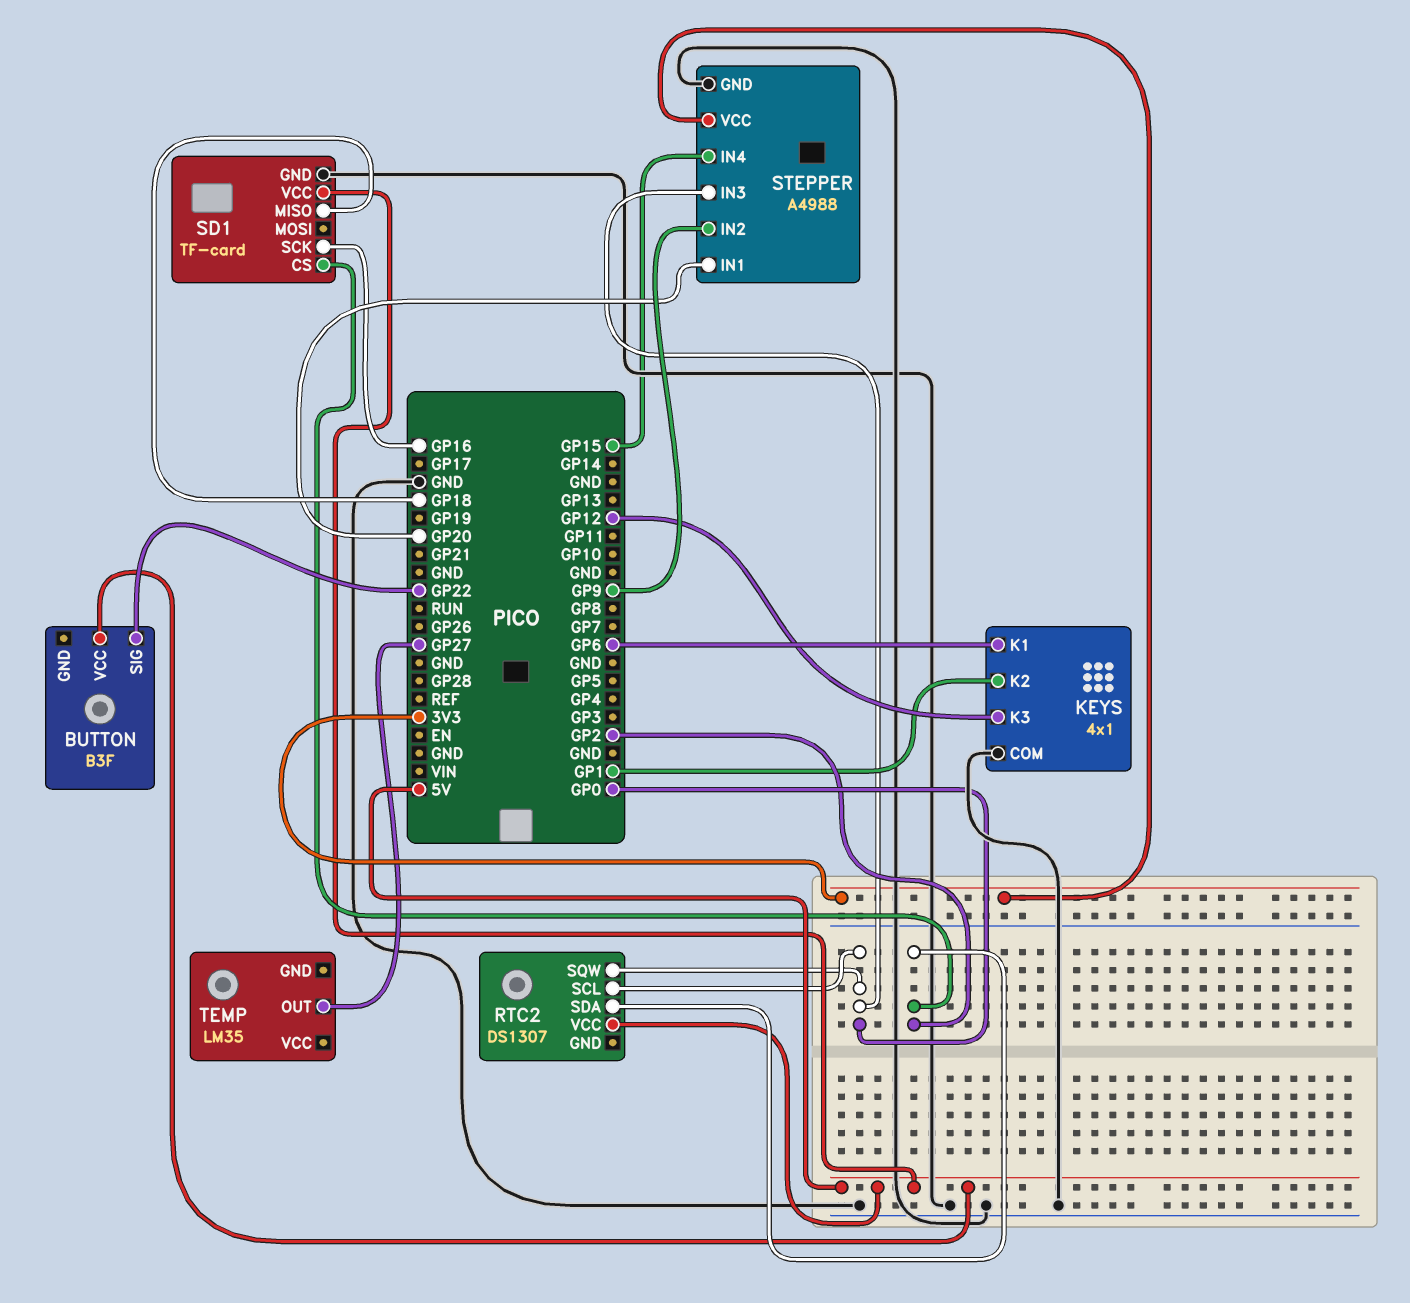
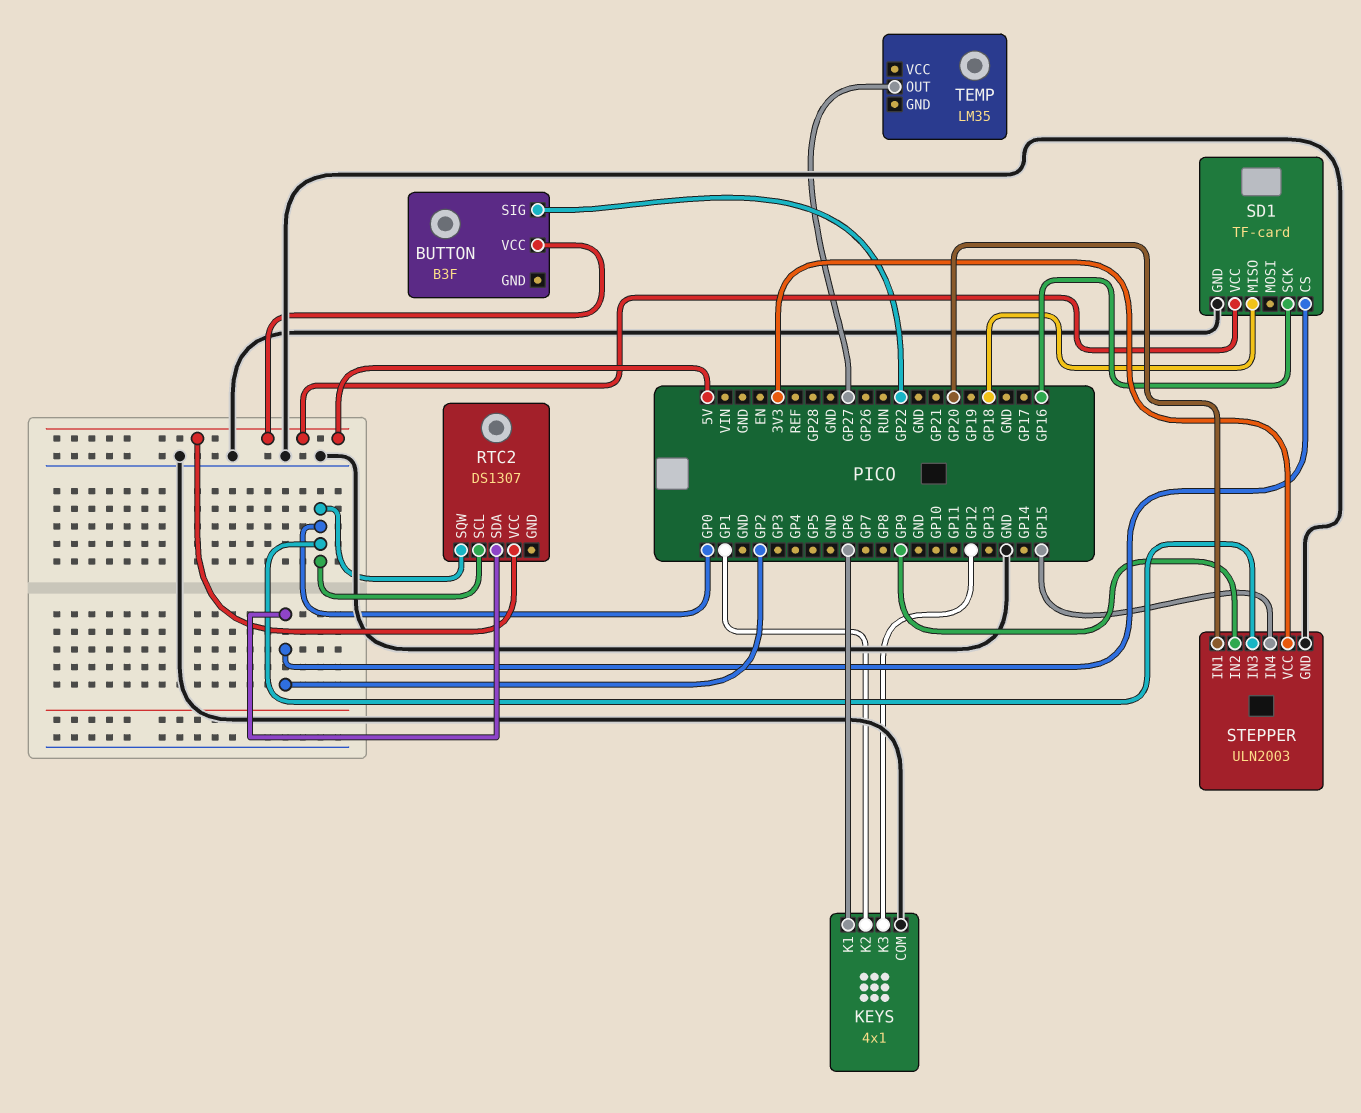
STEPPER: A4988 -> ULN2003

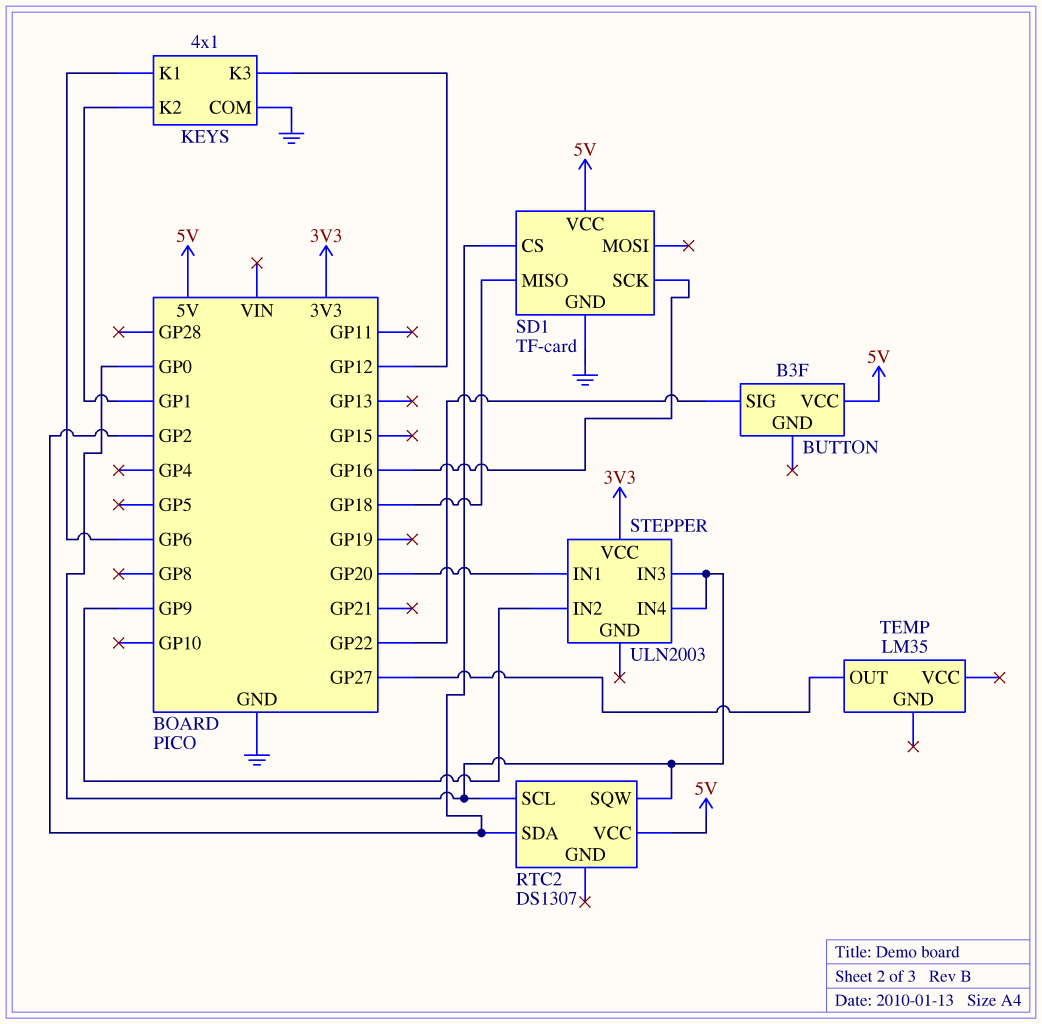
STEPPER pin GND: GND -> none
STEPPER pin IN4: GP15 -> GP0

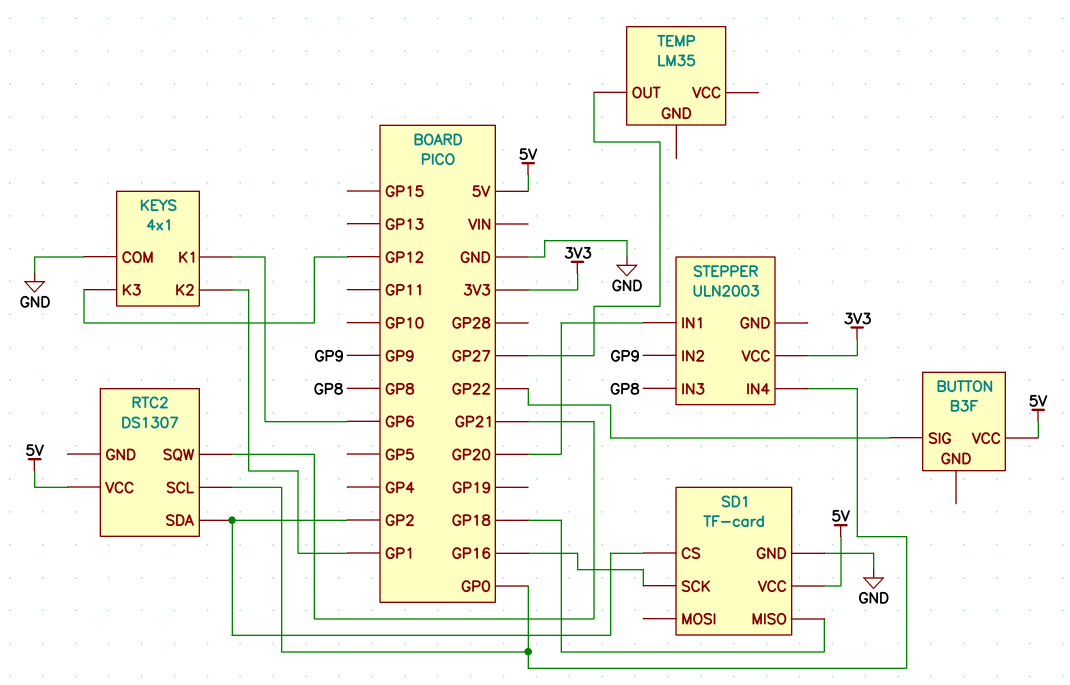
RTC2 pin SQW: GP0 -> GP21
STEPPER pin IN3: GP0 -> GP8

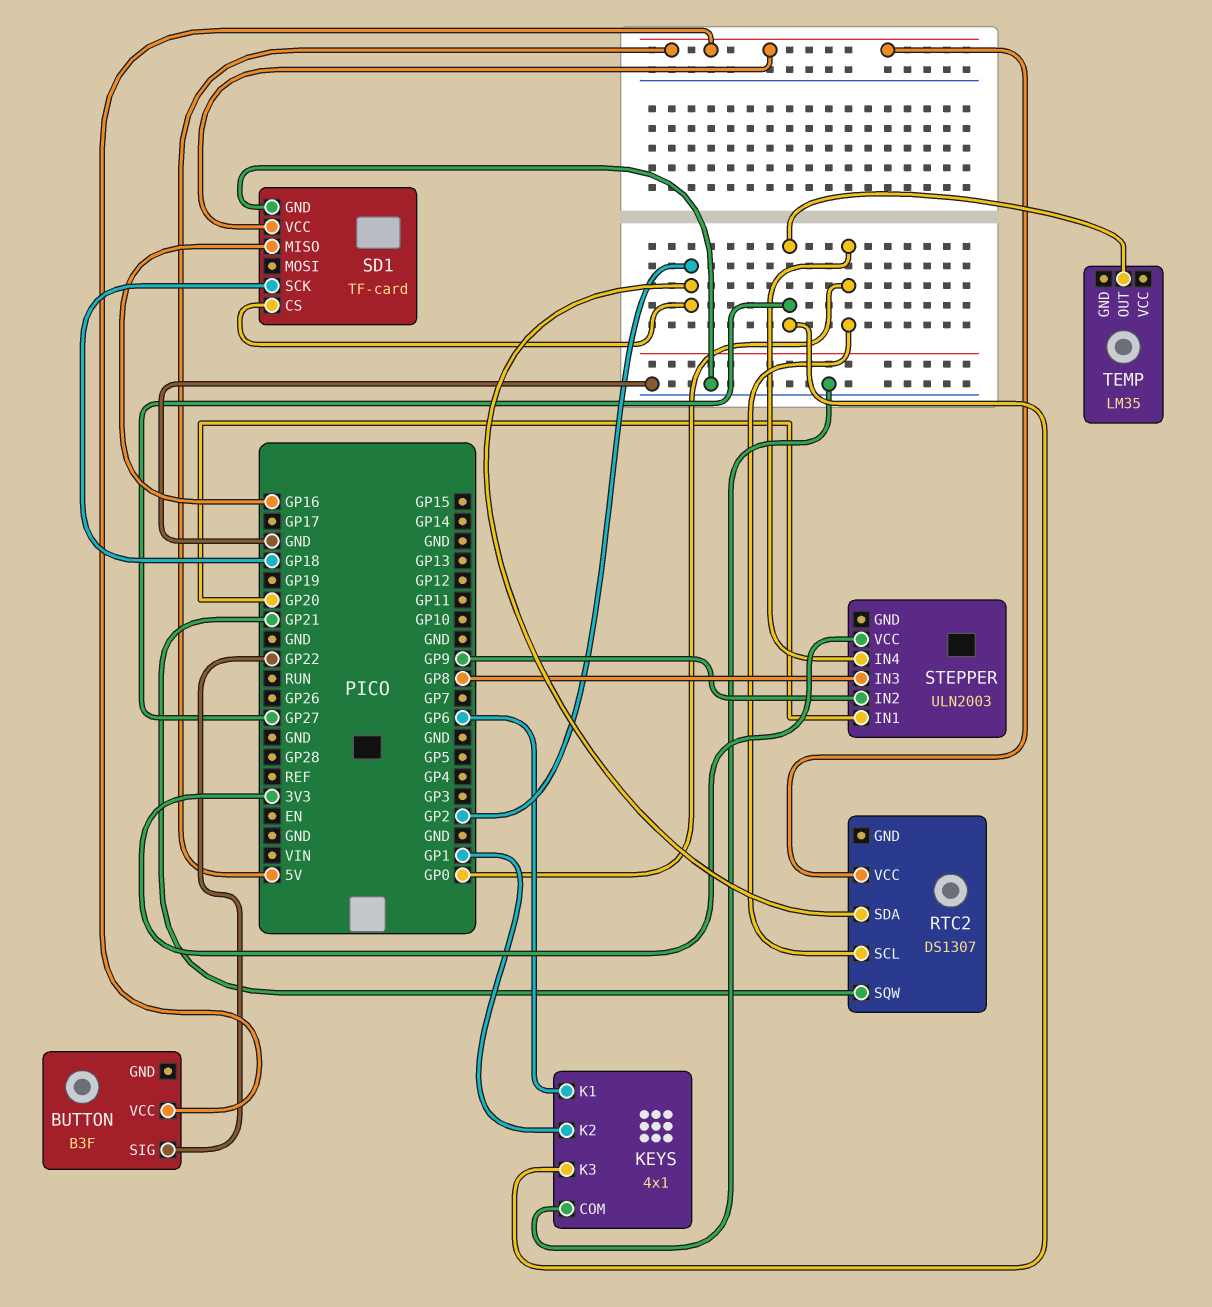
KEYS pin K3: GP12 -> GP27
SD1 pin MISO: GP18 -> GP16
SD1 pin SCK: GP16 -> GP18

